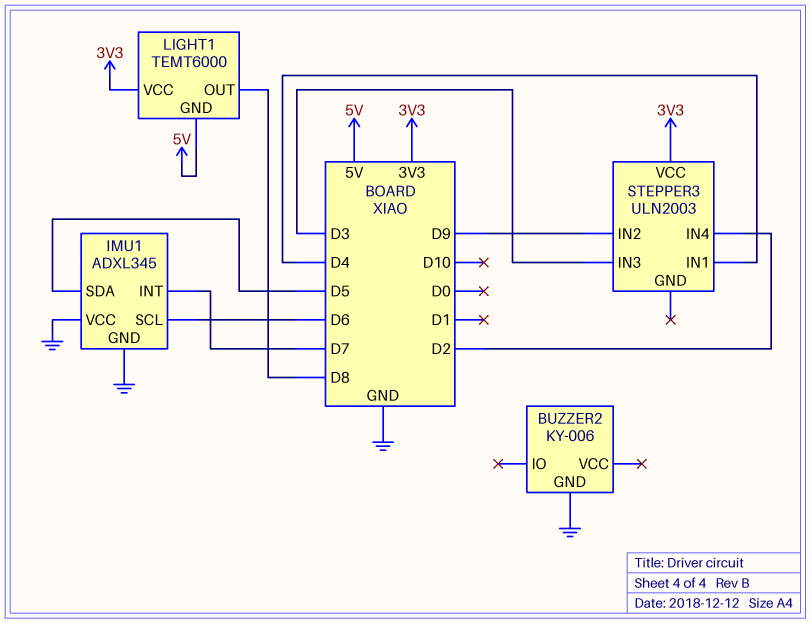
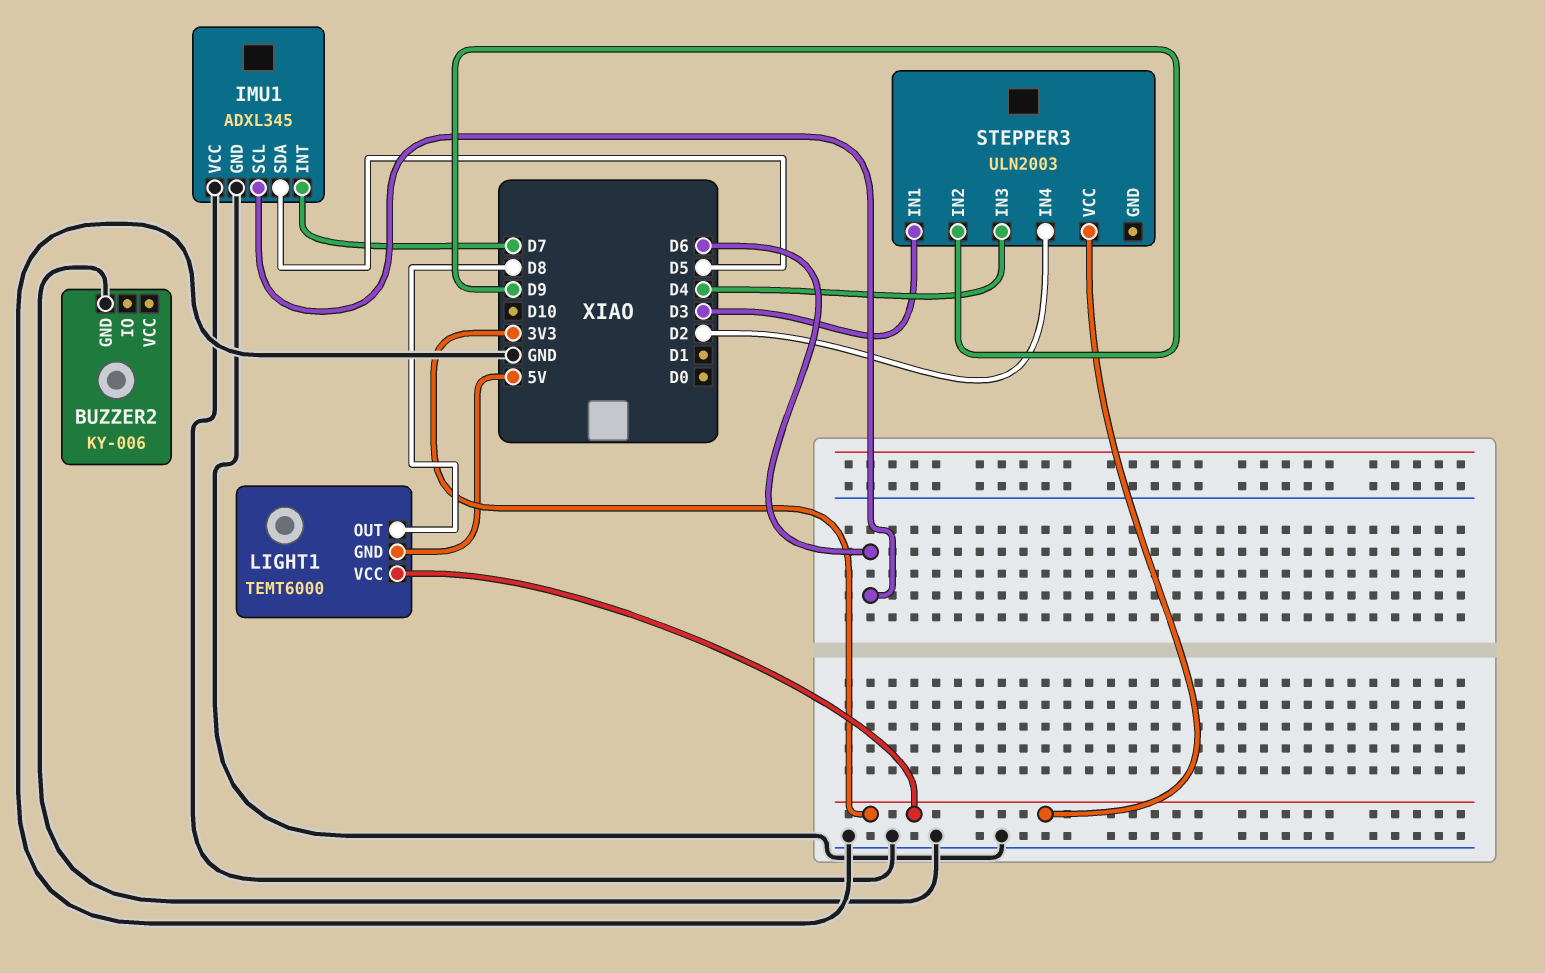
STEPPER3 pin IN1: D4 -> D3
STEPPER3 pin IN3: D3 -> D4

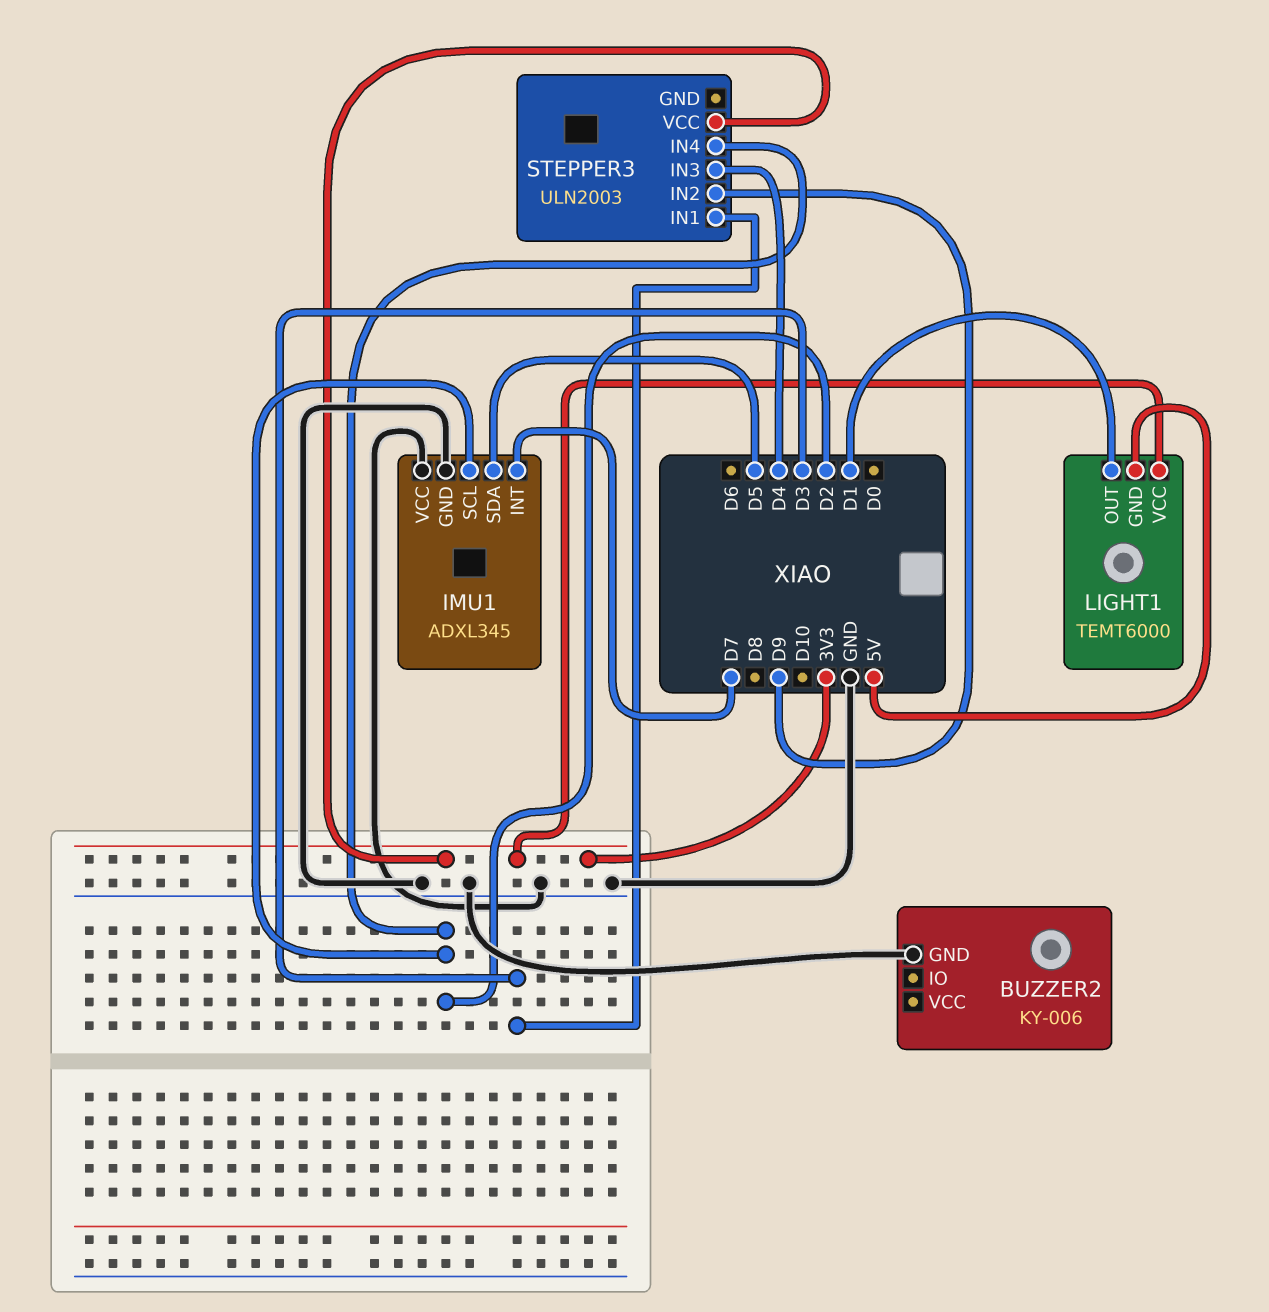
IMU1 pin SCL: D6 -> D2
LIGHT1 pin OUT: D8 -> D1

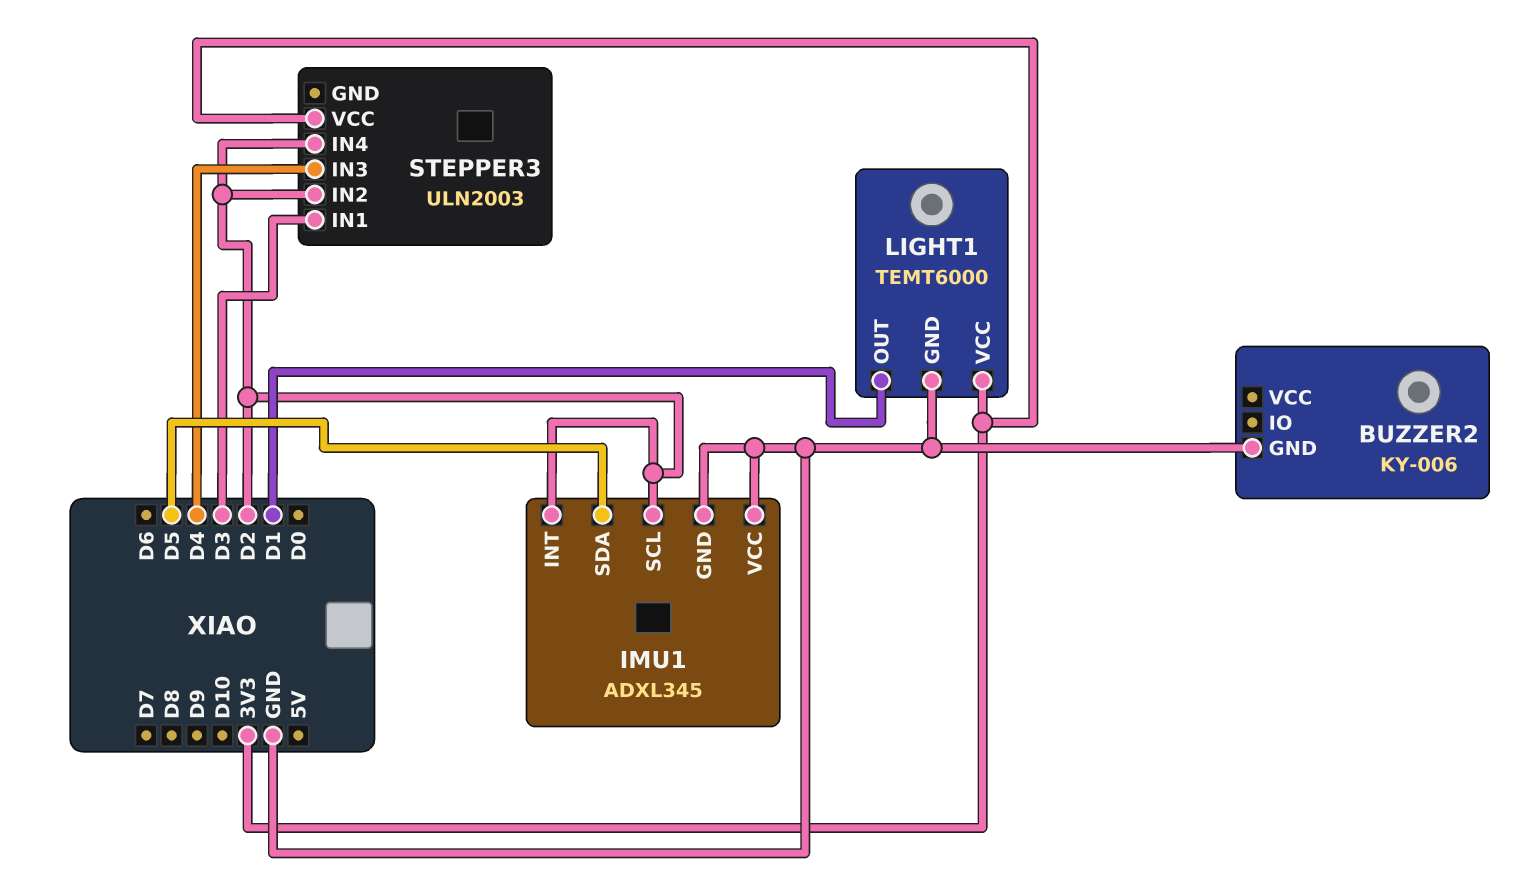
IMU1 pin INT: D7 -> D2
LIGHT1 pin GND: 5V -> GND
STEPPER3 pin IN2: D9 -> D2

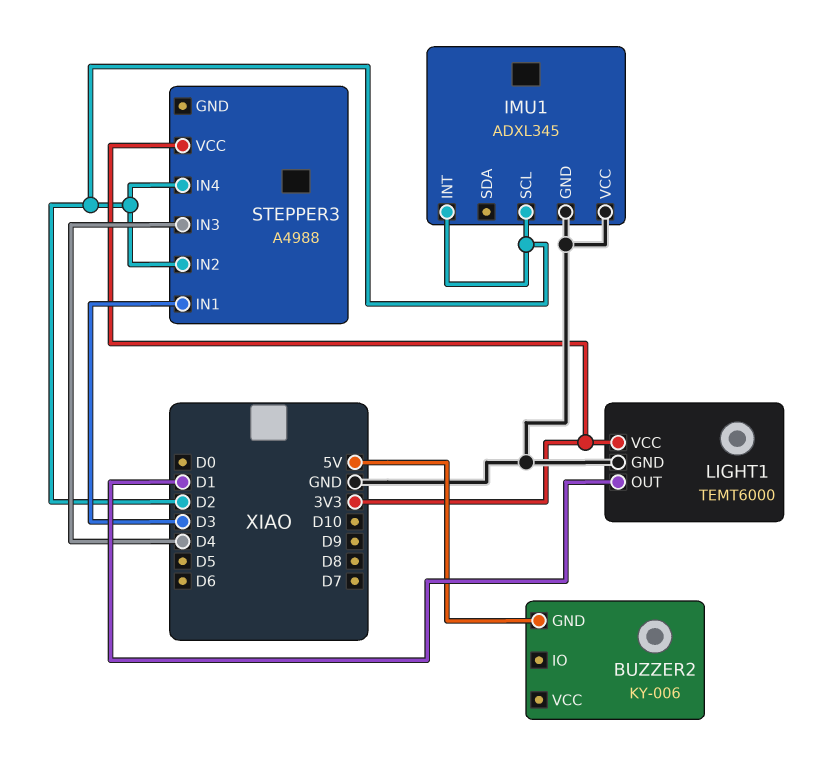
BUZZER2 pin GND: GND -> 5V
IMU1 pin SDA: D5 -> none
STEPPER3: ULN2003 -> A4988

